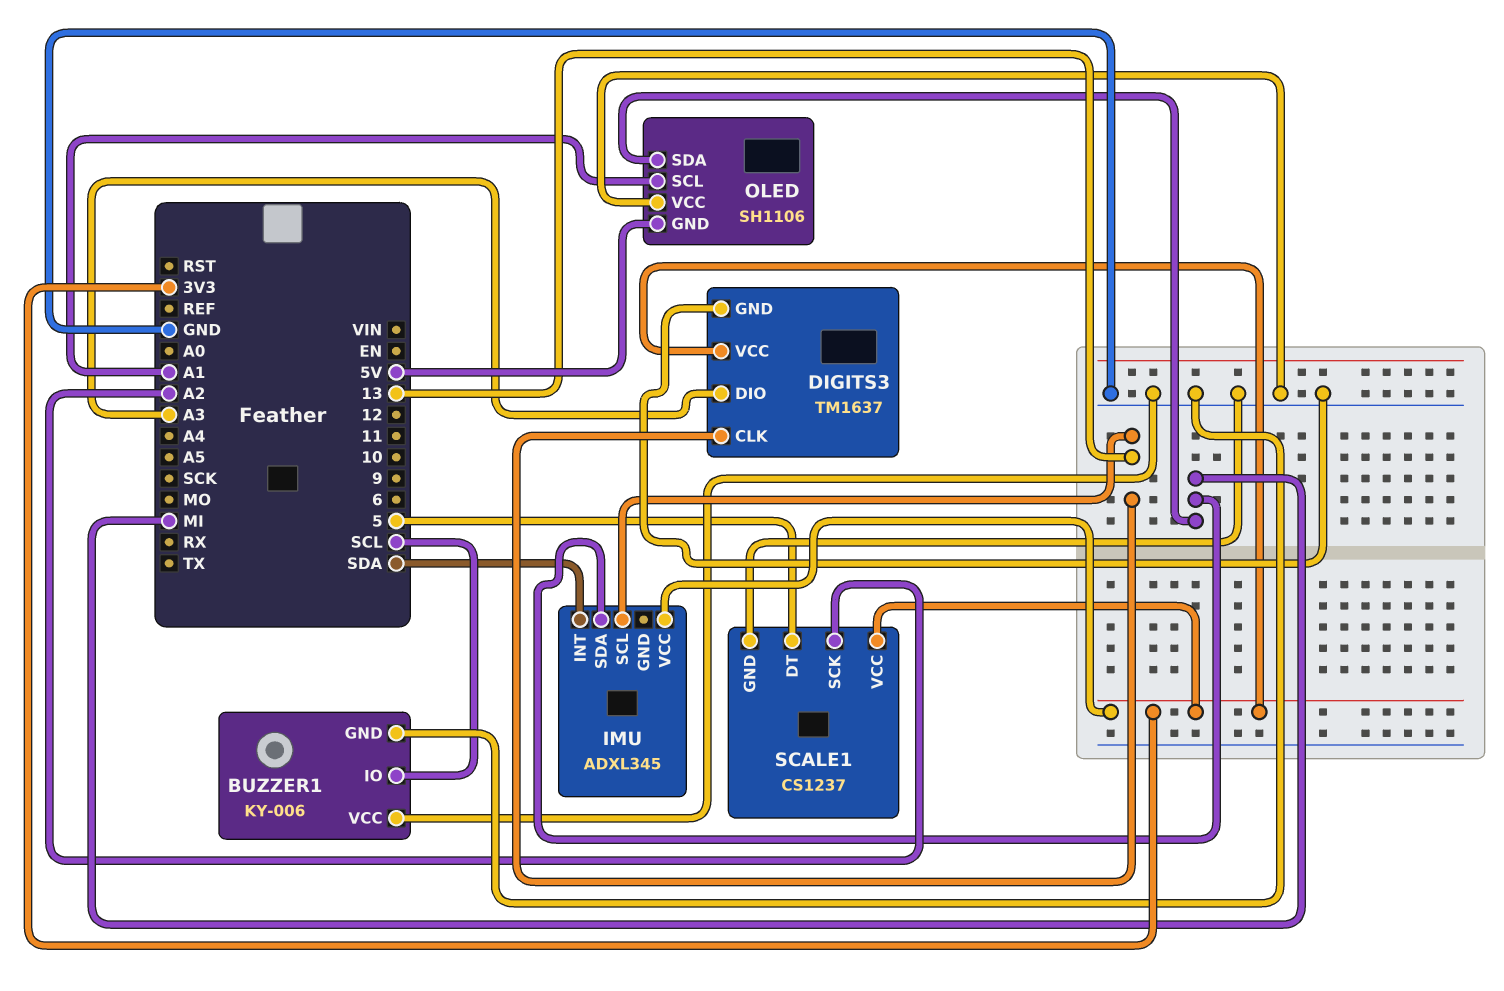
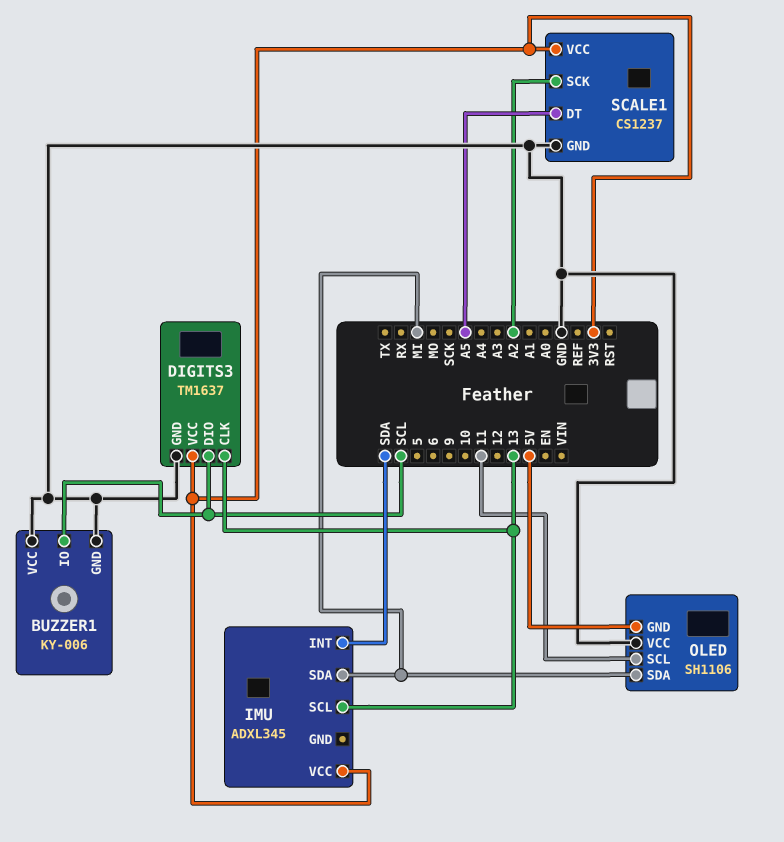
DIGITS3 pin DIO: A3 -> SCL
OLED pin SCL: A1 -> 11
SCALE1 pin DT: 5 -> A5

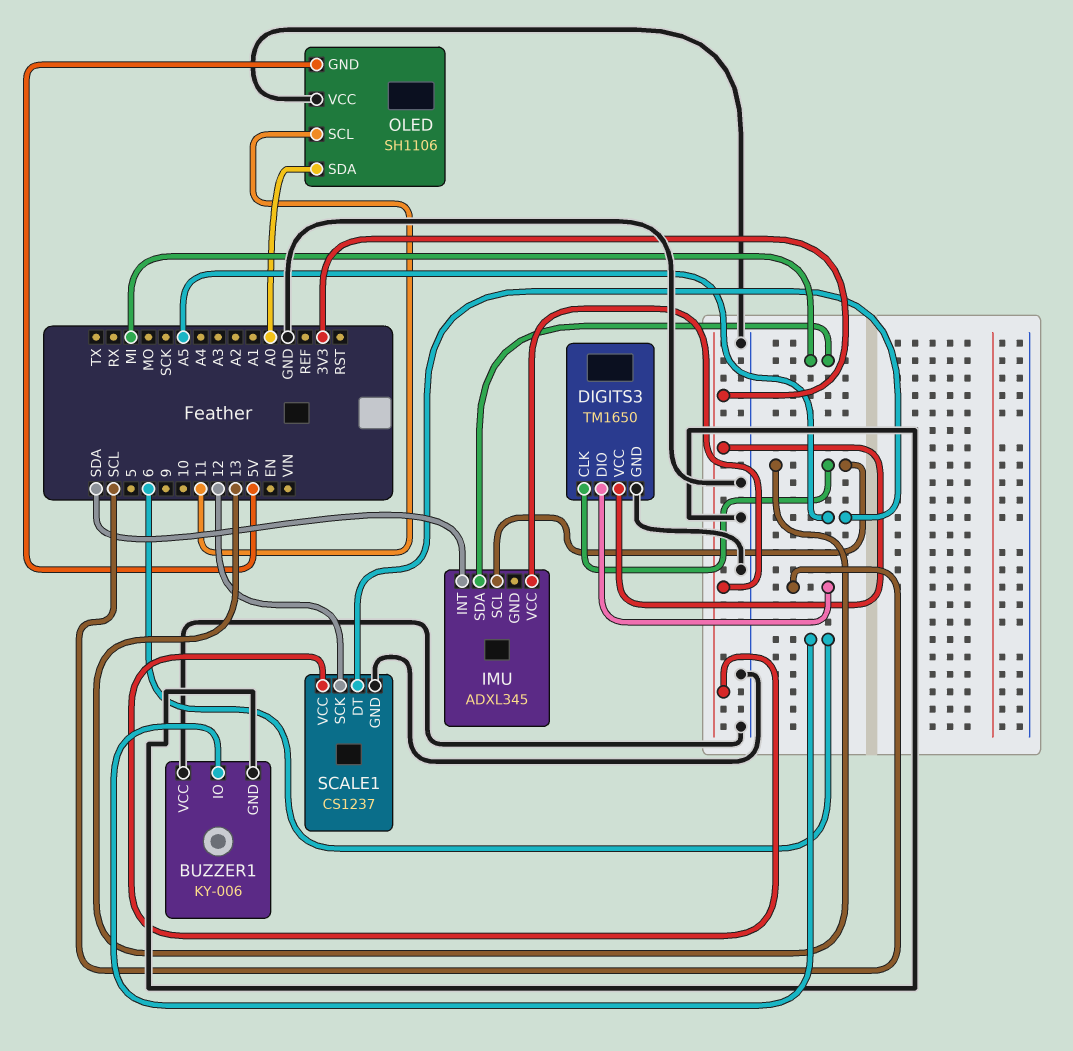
BUZZER1 pin IO: SCL -> 6
DIGITS3: TM1637 -> TM1650
OLED pin SDA: MI -> A0
SCALE1 pin SCK: A2 -> 12

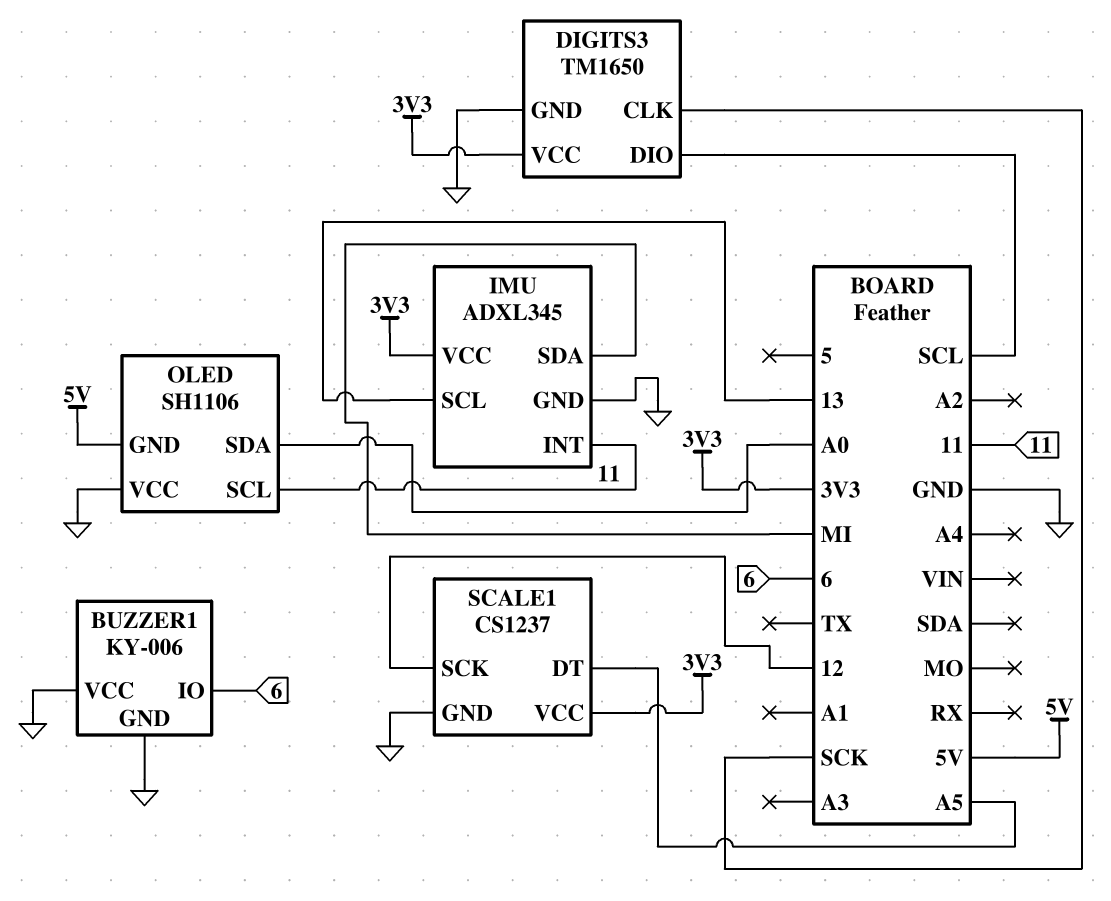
DIGITS3 pin CLK: 13 -> SCK
IMU pin GND: none -> GND
IMU pin INT: SDA -> 11

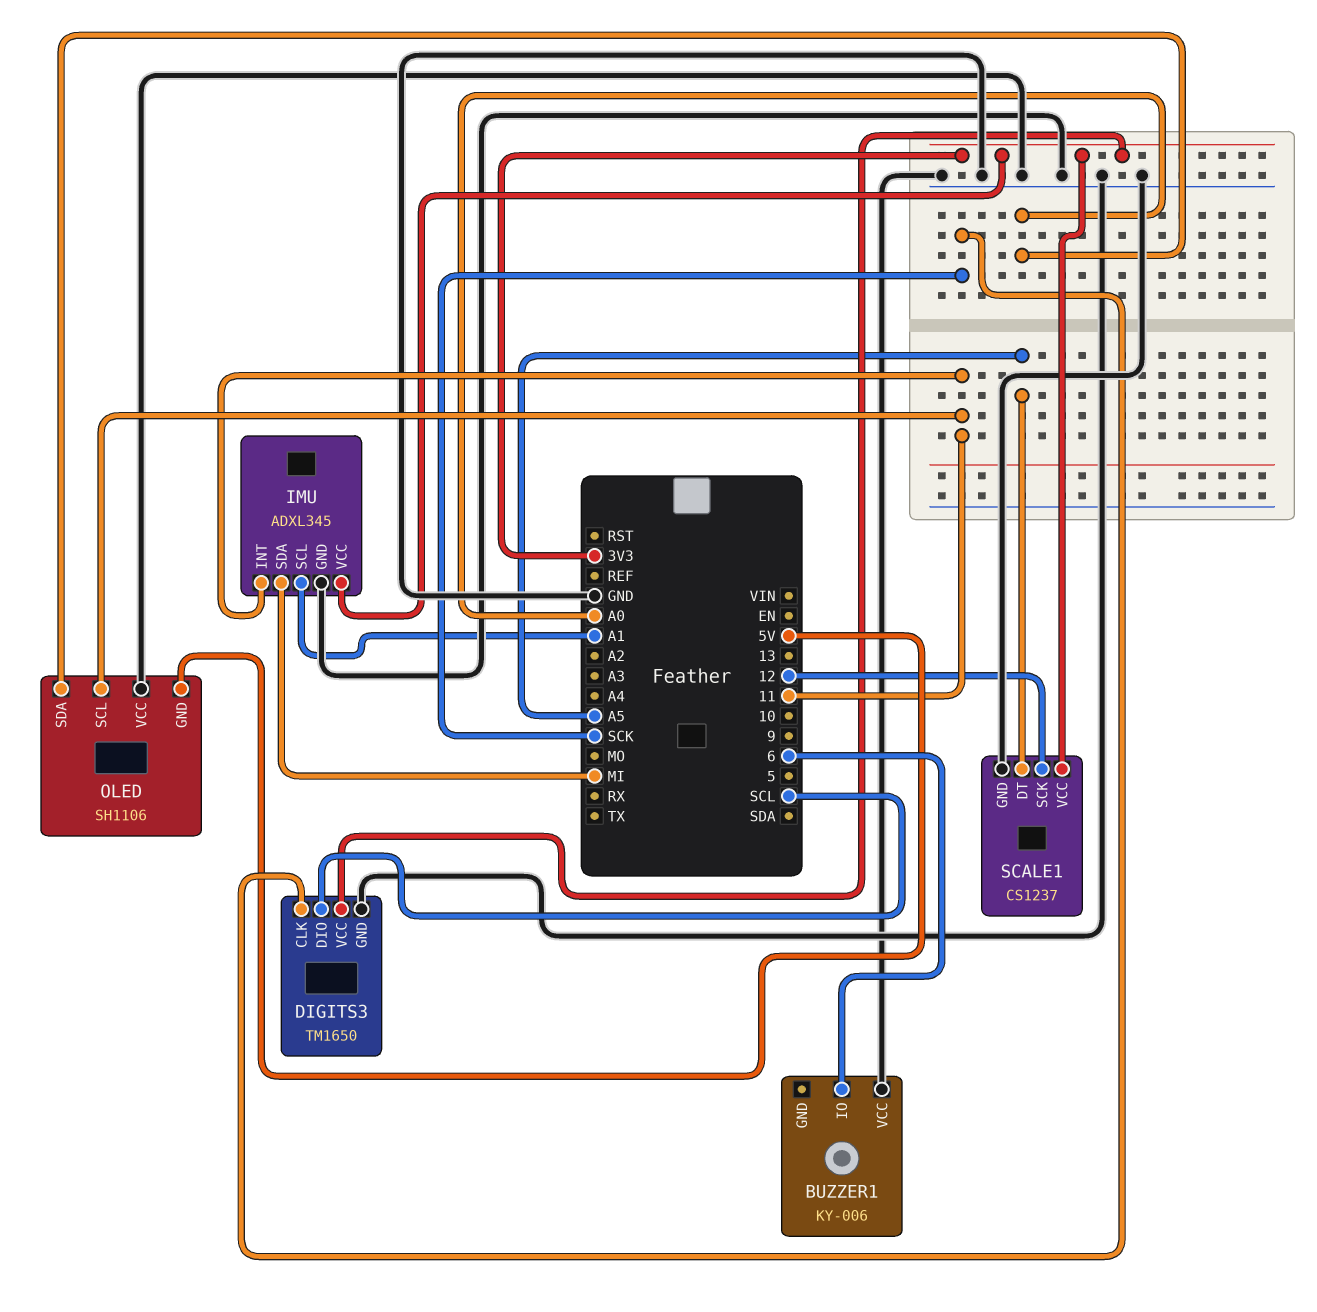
BUZZER1 pin GND: GND -> none
IMU pin SCL: 13 -> A1

